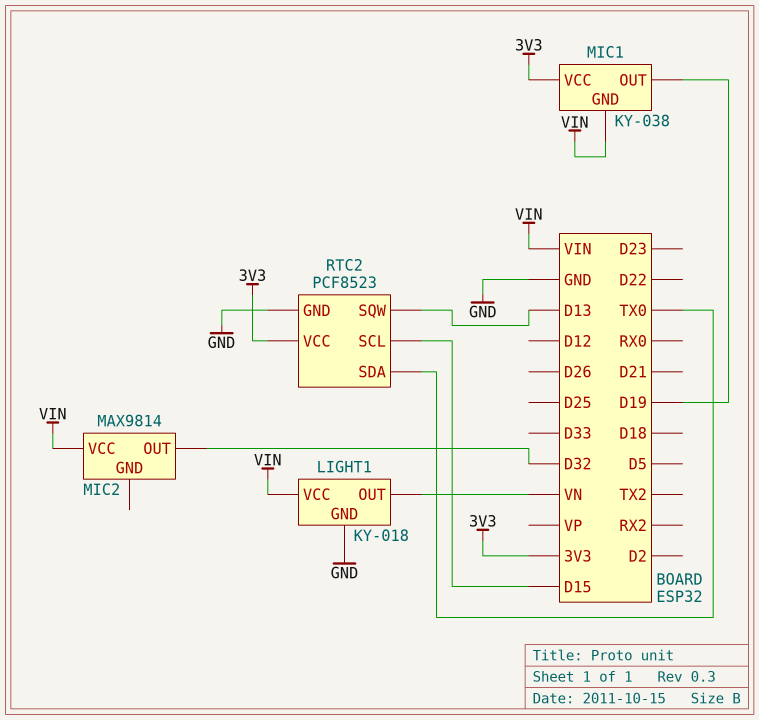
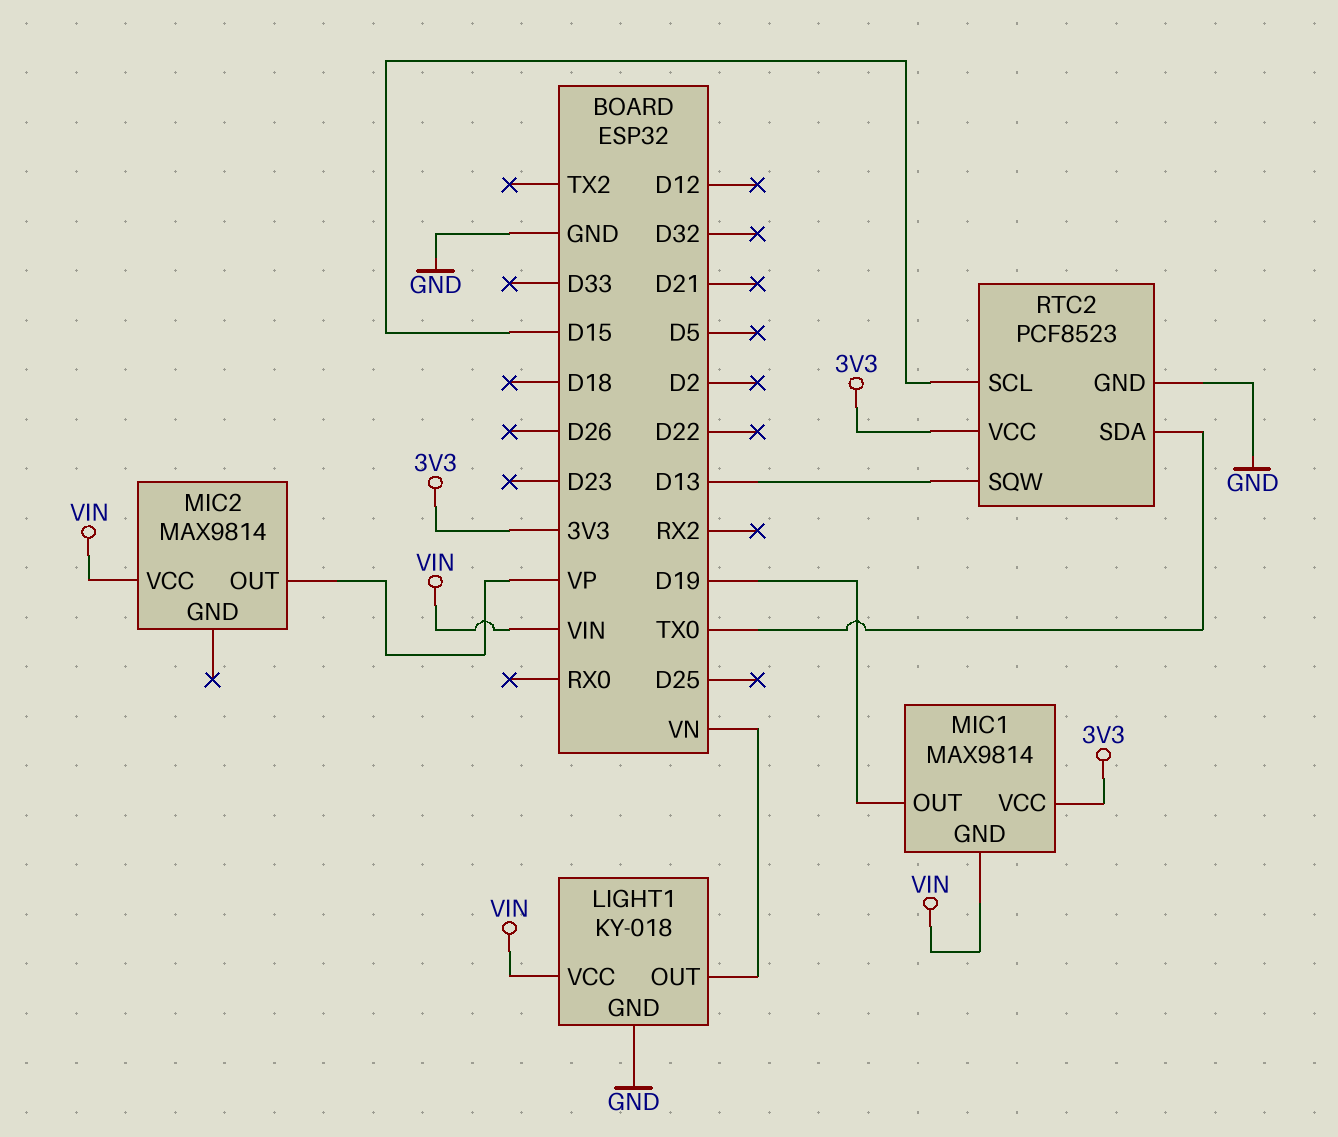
MIC1: KY-038 -> MAX9814
MIC2 pin OUT: D32 -> VP

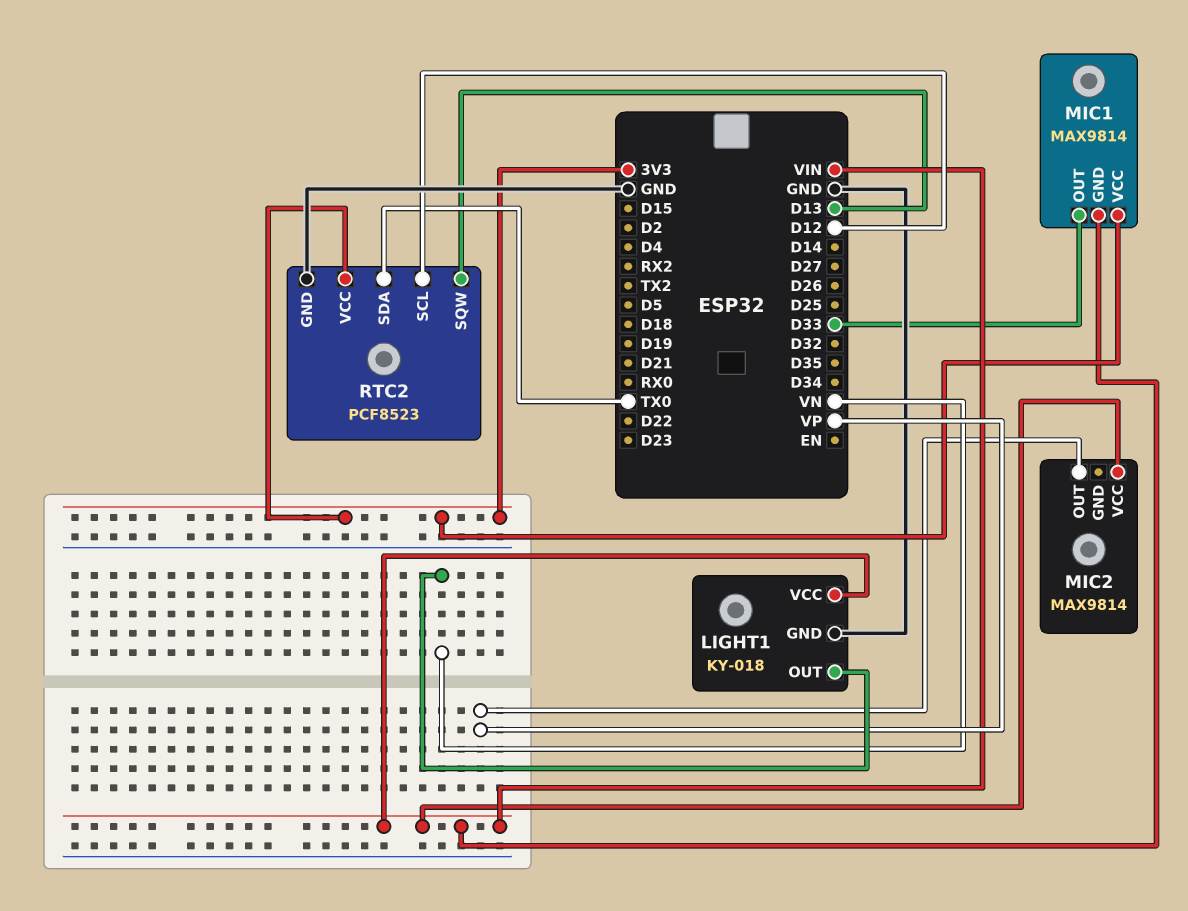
MIC1 pin OUT: D19 -> D33
RTC2 pin SCL: D15 -> D12

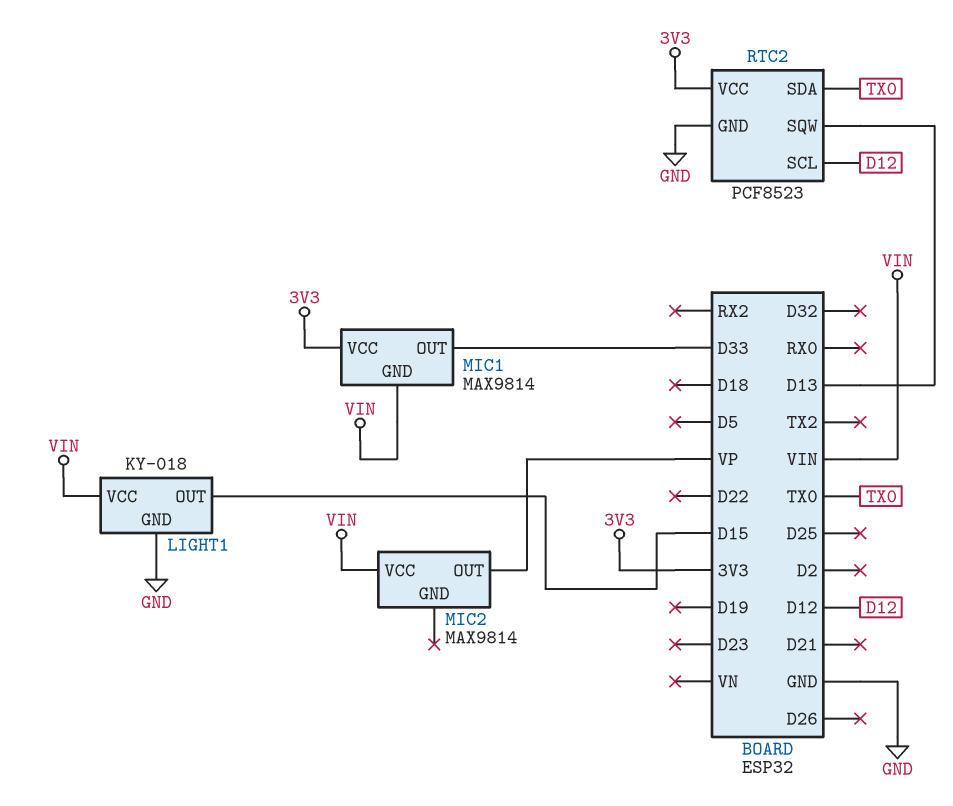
LIGHT1 pin OUT: VN -> D15

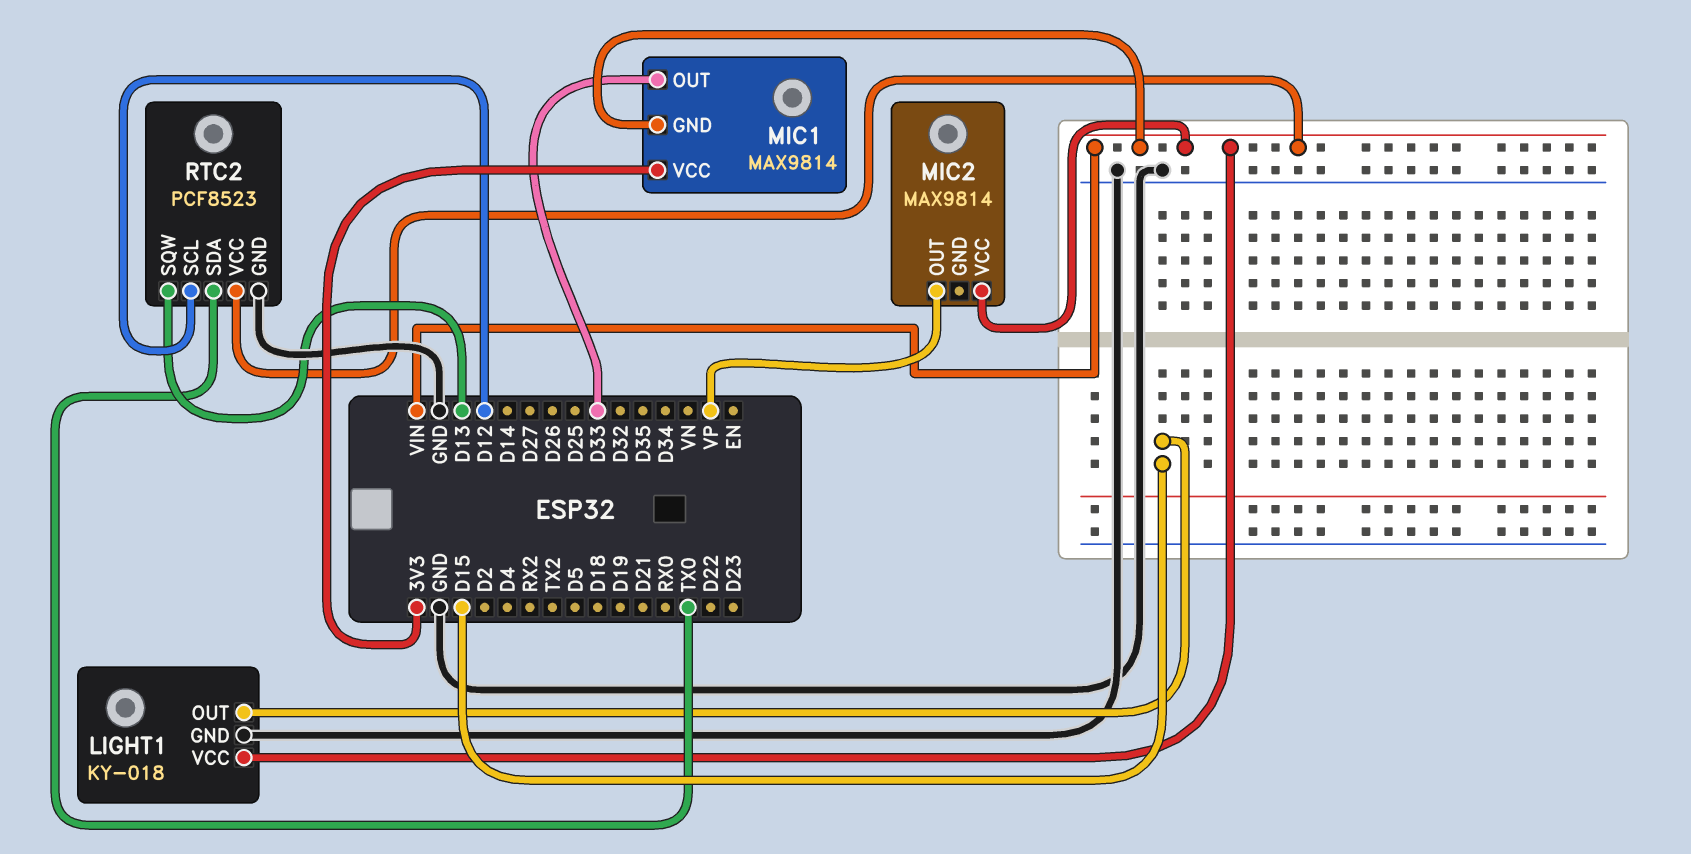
RTC2 pin VCC: 3V3 -> VIN

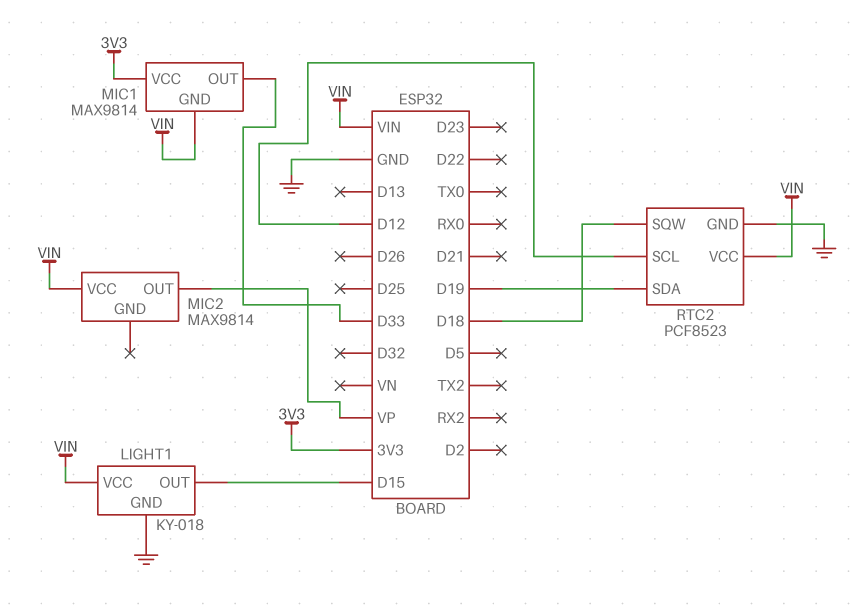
RTC2 pin SDA: TX0 -> D19
RTC2 pin SQW: D13 -> D18

